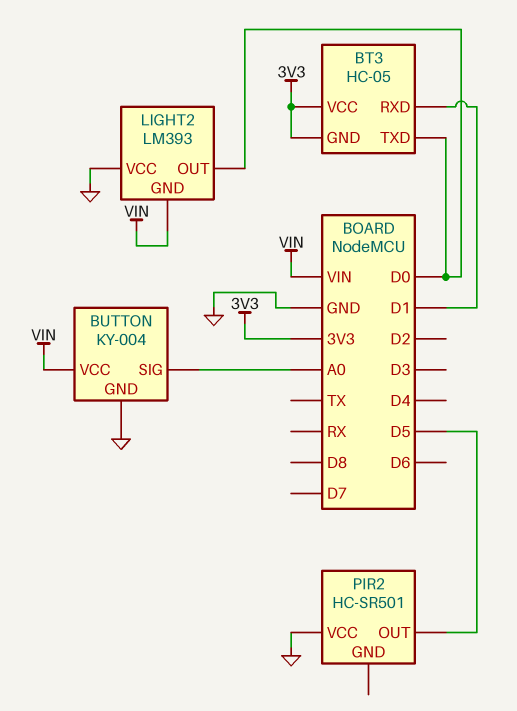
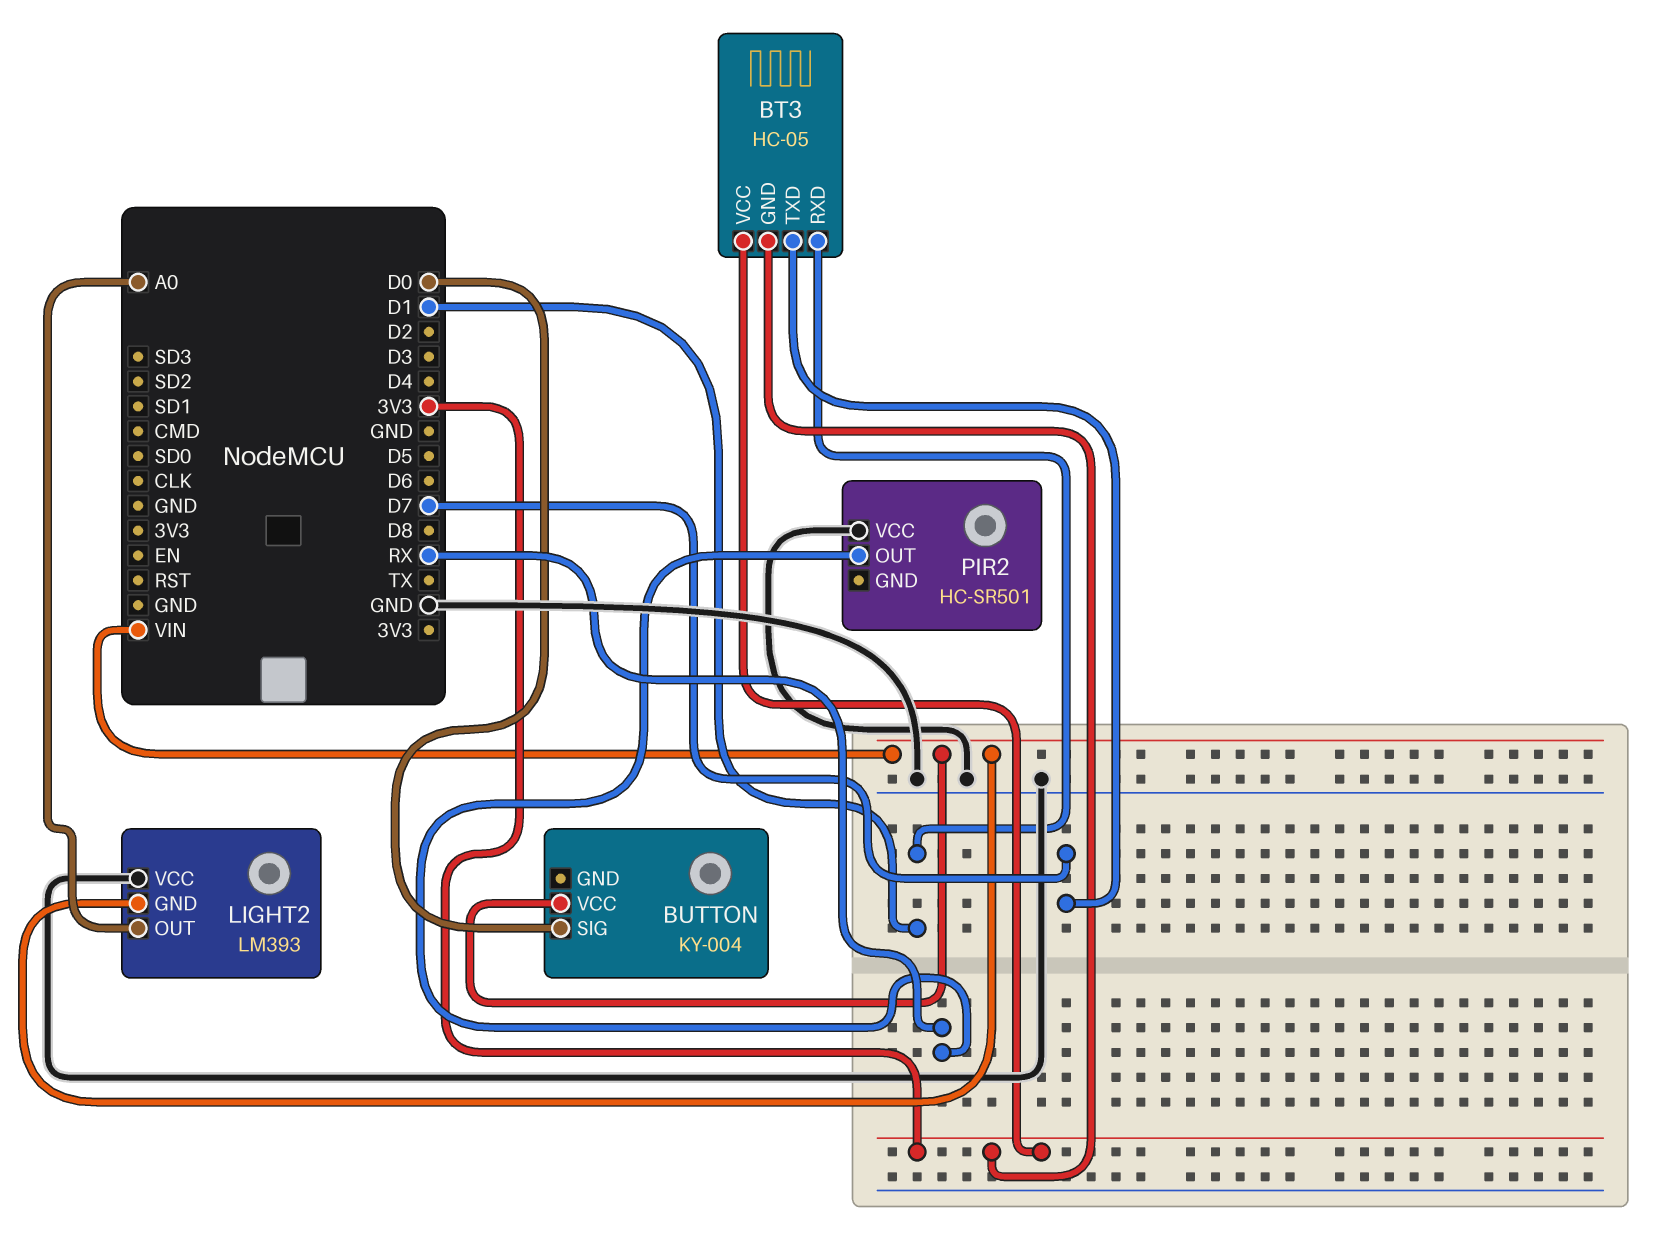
BT3 pin TXD: D0 -> D7
BUTTON pin GND: GND -> none
BUTTON pin SIG: A0 -> D0
LIGHT2 pin OUT: D0 -> A0
PIR2 pin OUT: D5 -> RX

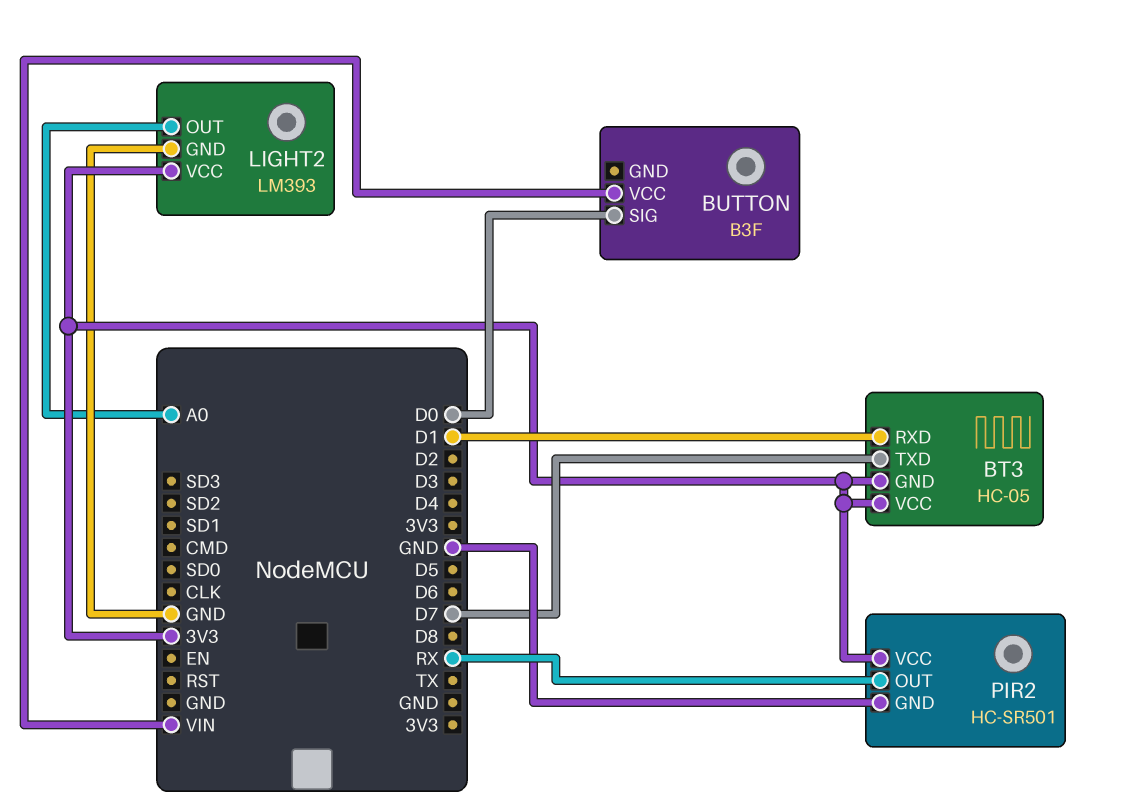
BUTTON: KY-004 -> B3F
LIGHT2 pin GND: VIN -> GND
LIGHT2 pin VCC: GND -> 3V3
PIR2 pin GND: none -> GND
PIR2 pin VCC: GND -> 3V3

